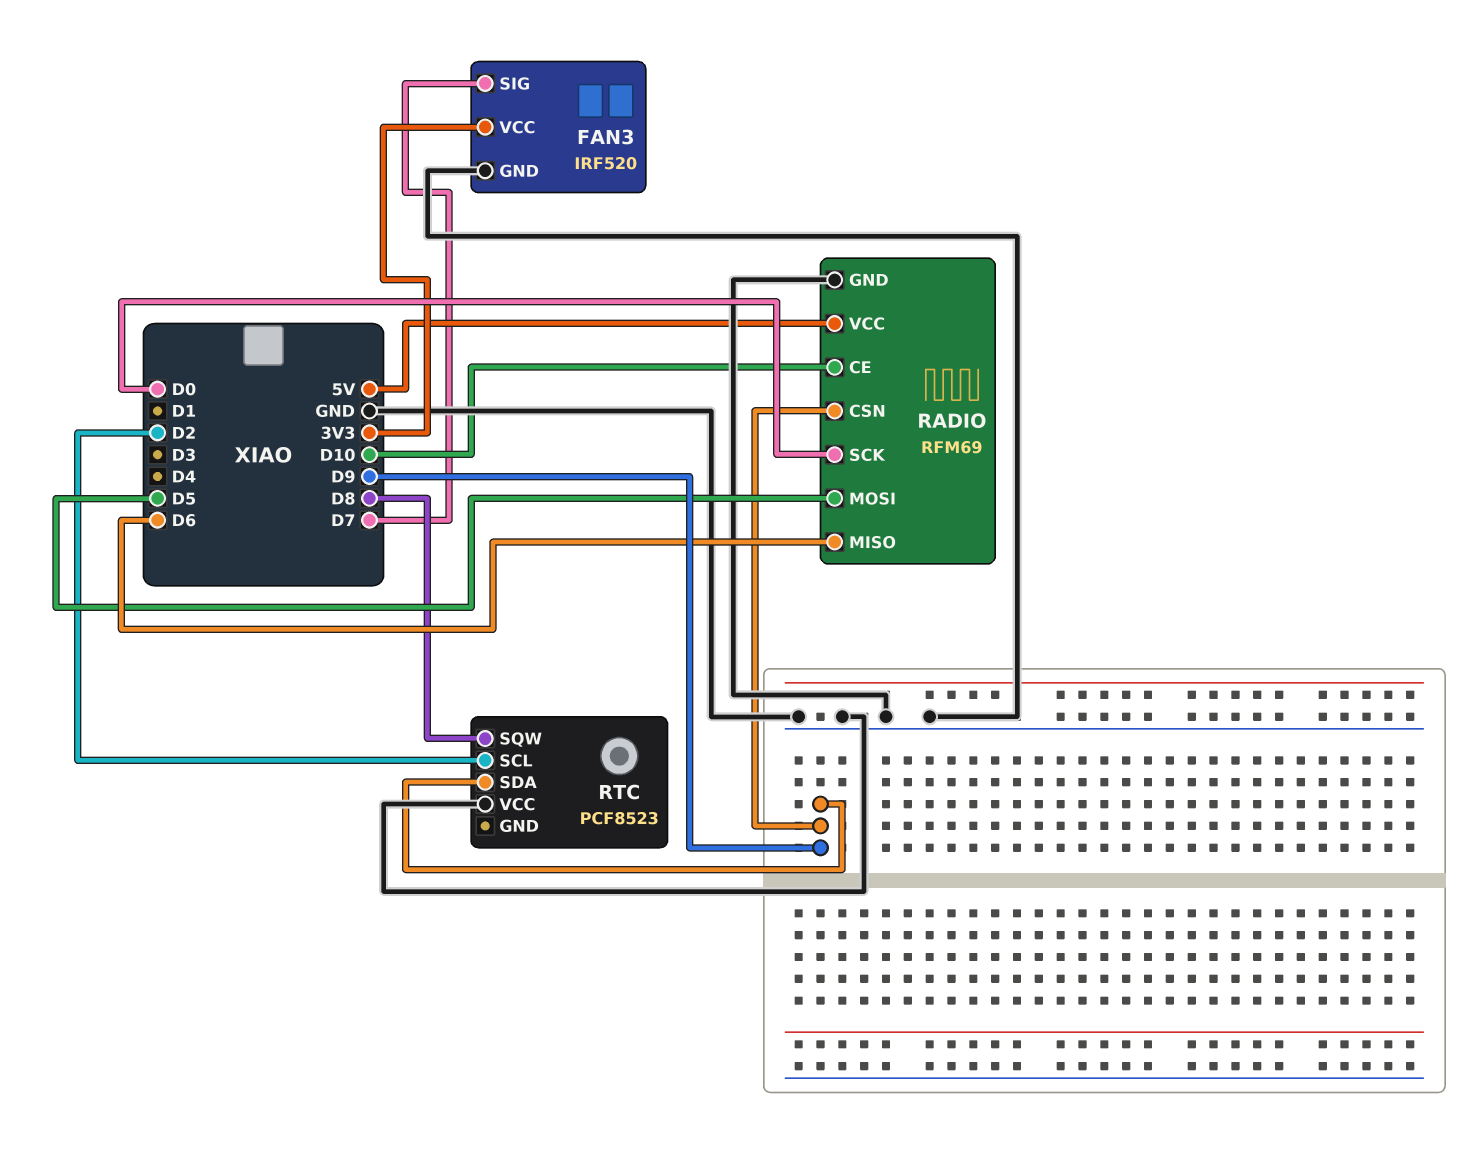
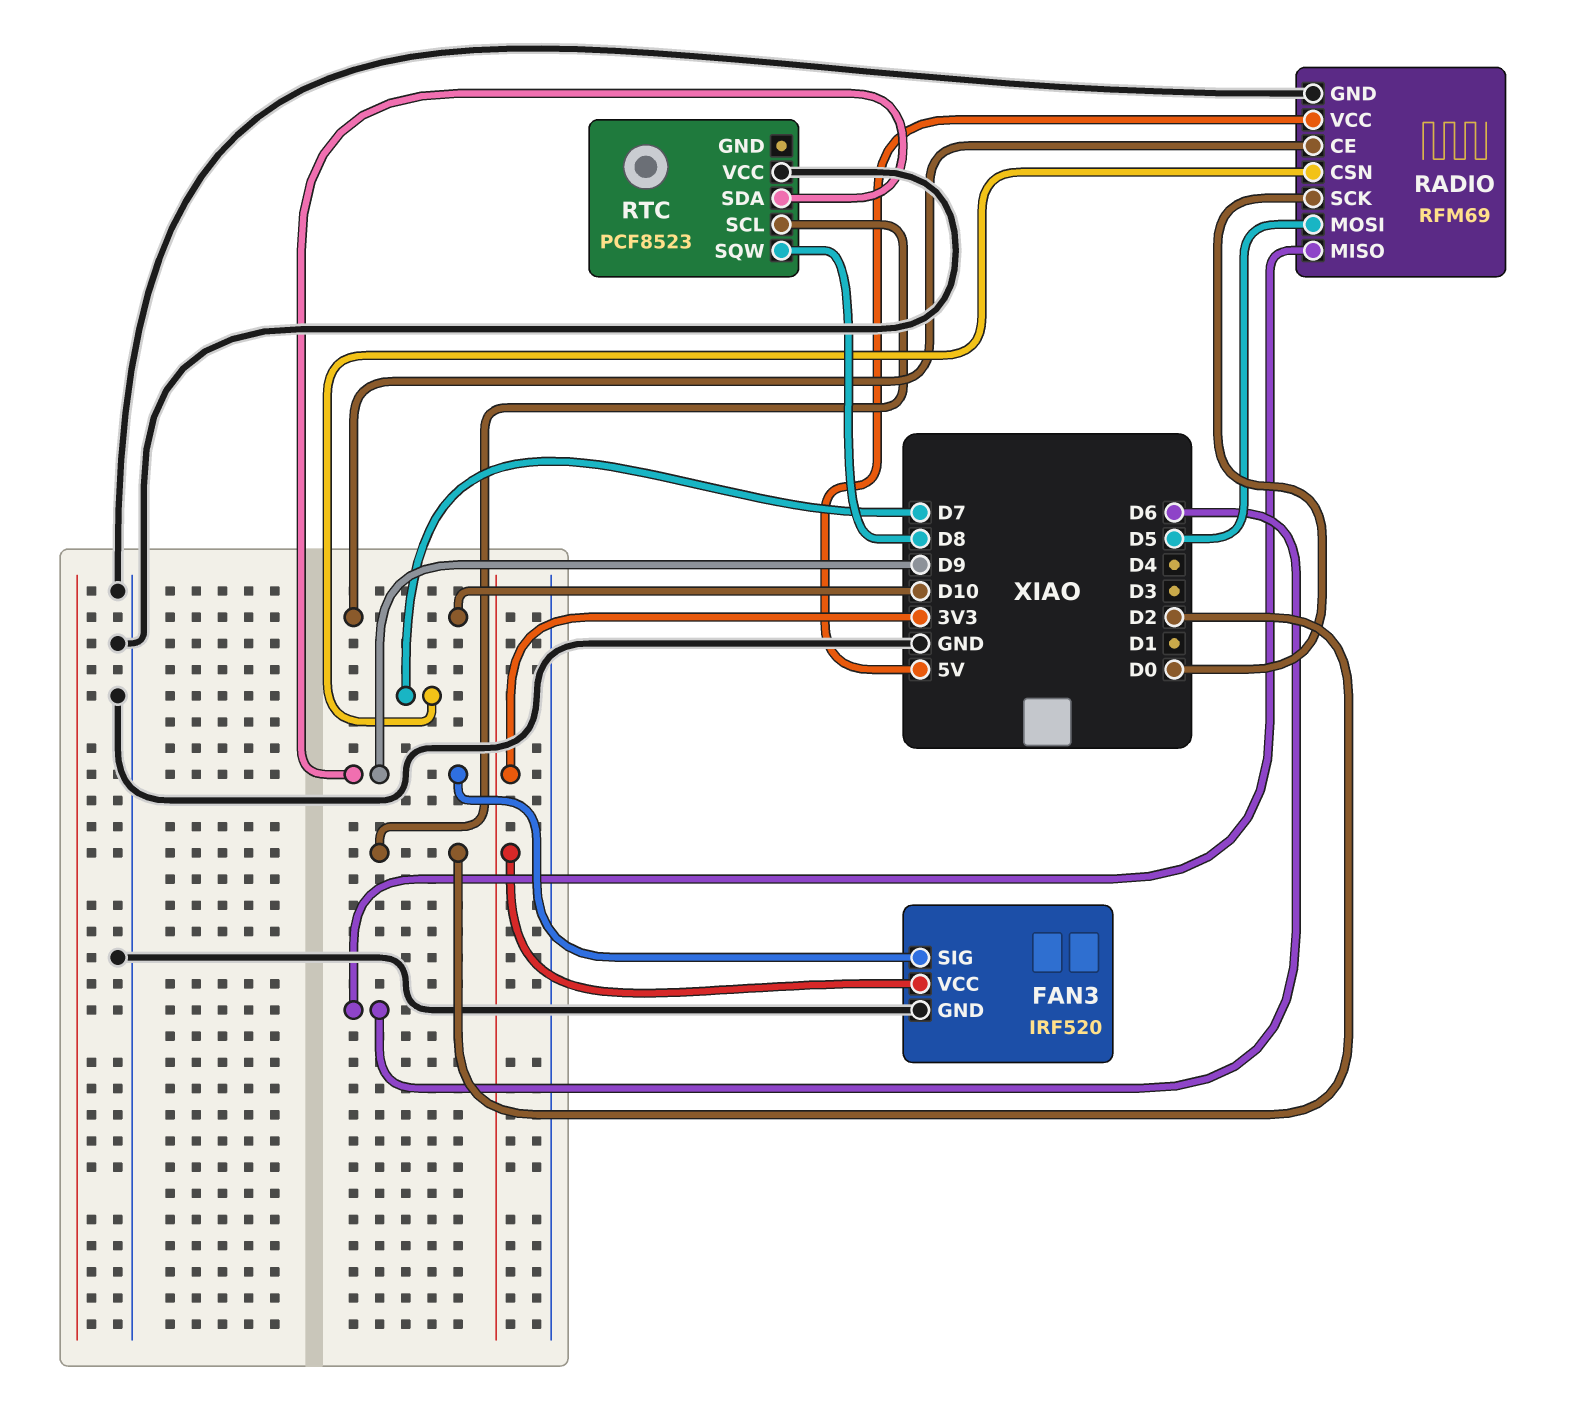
FAN3 pin SIG: D7 -> D9
RADIO pin CSN: D9 -> D7

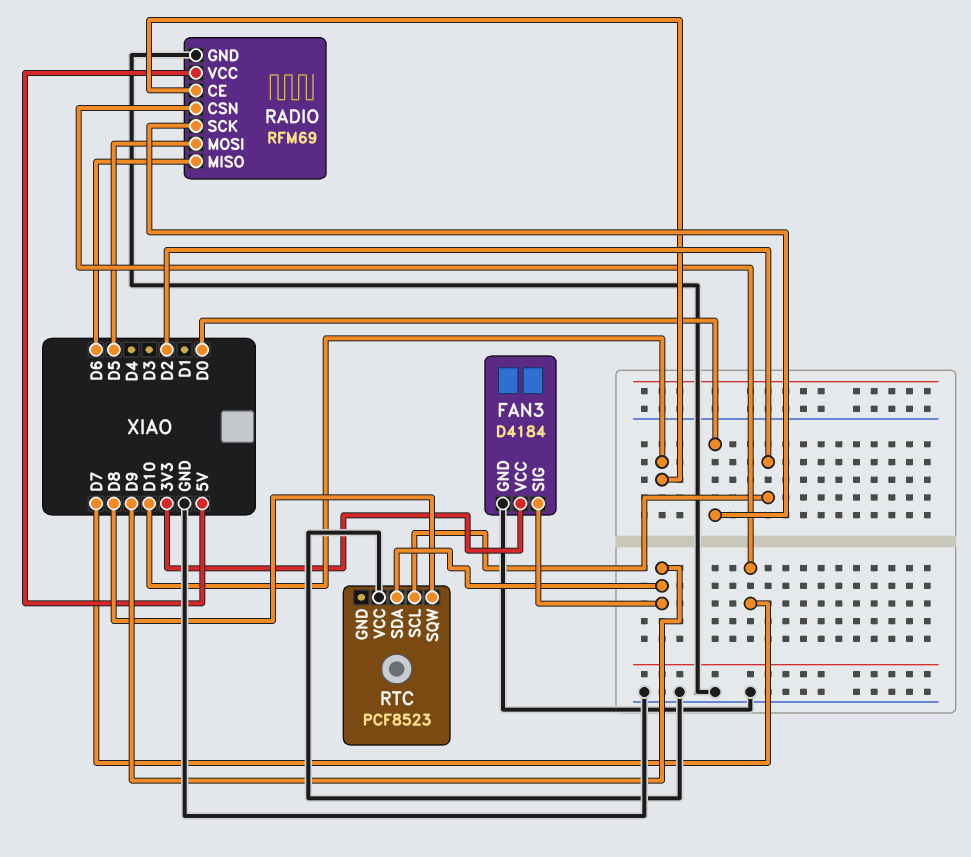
FAN3: IRF520 -> D4184

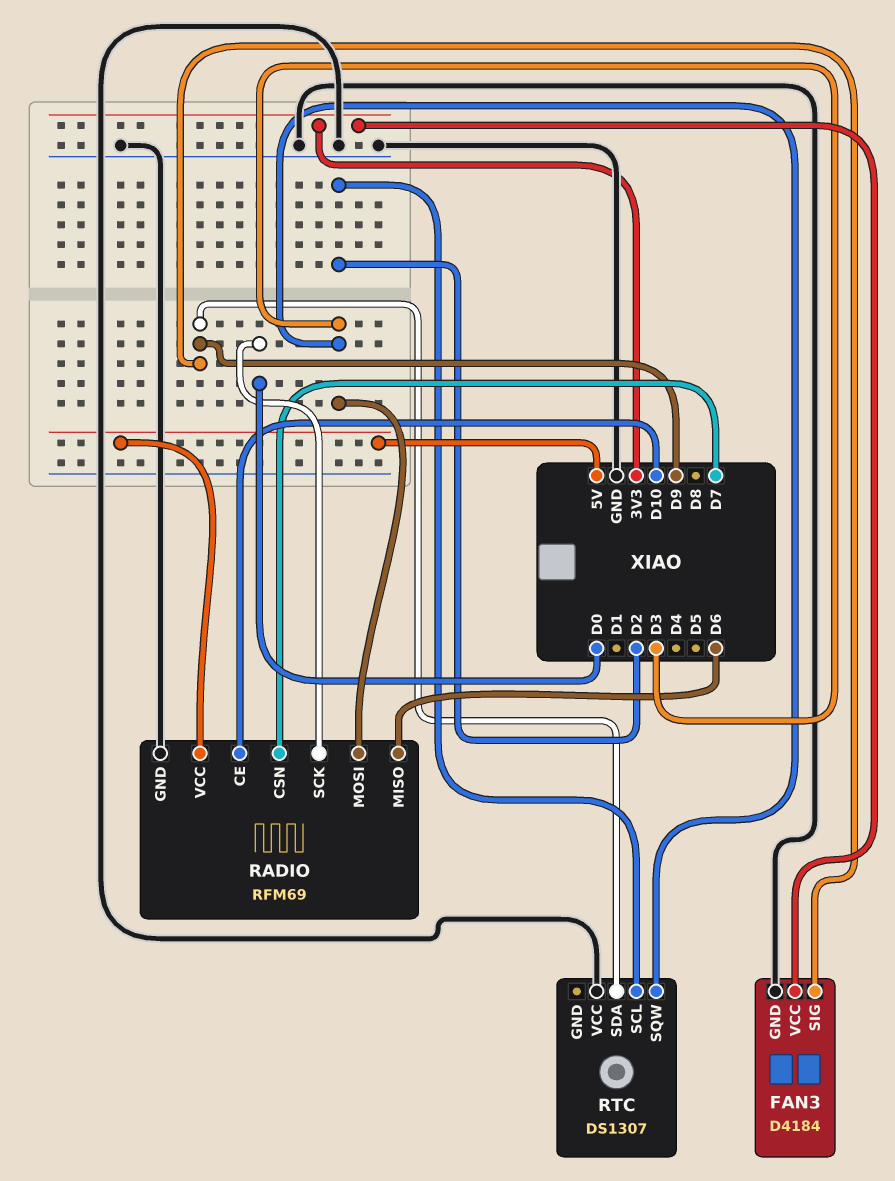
RADIO pin MOSI: D5 -> D3
RTC: PCF8523 -> DS1307
RTC pin SQW: D8 -> D3

